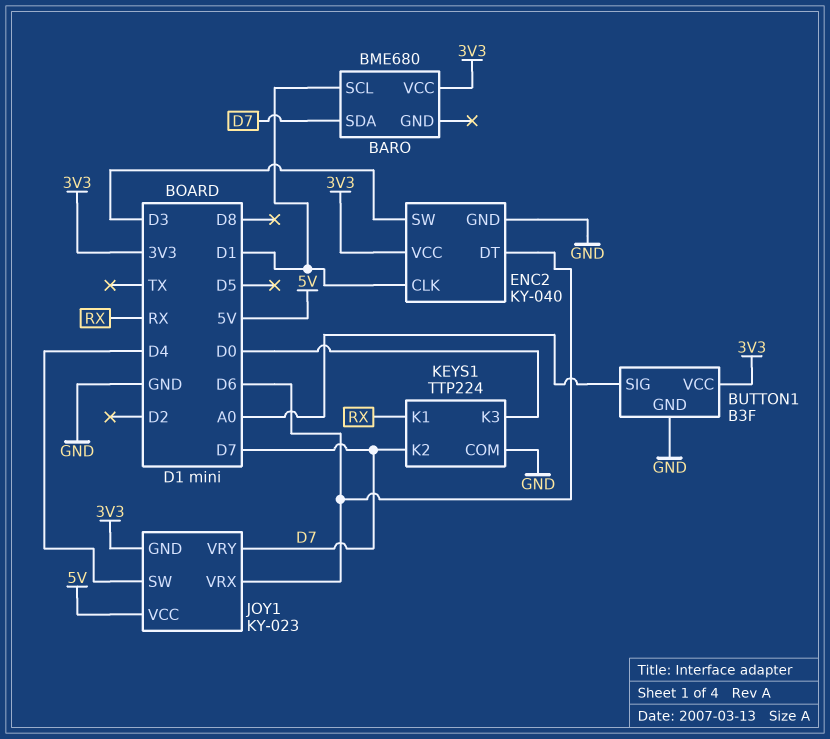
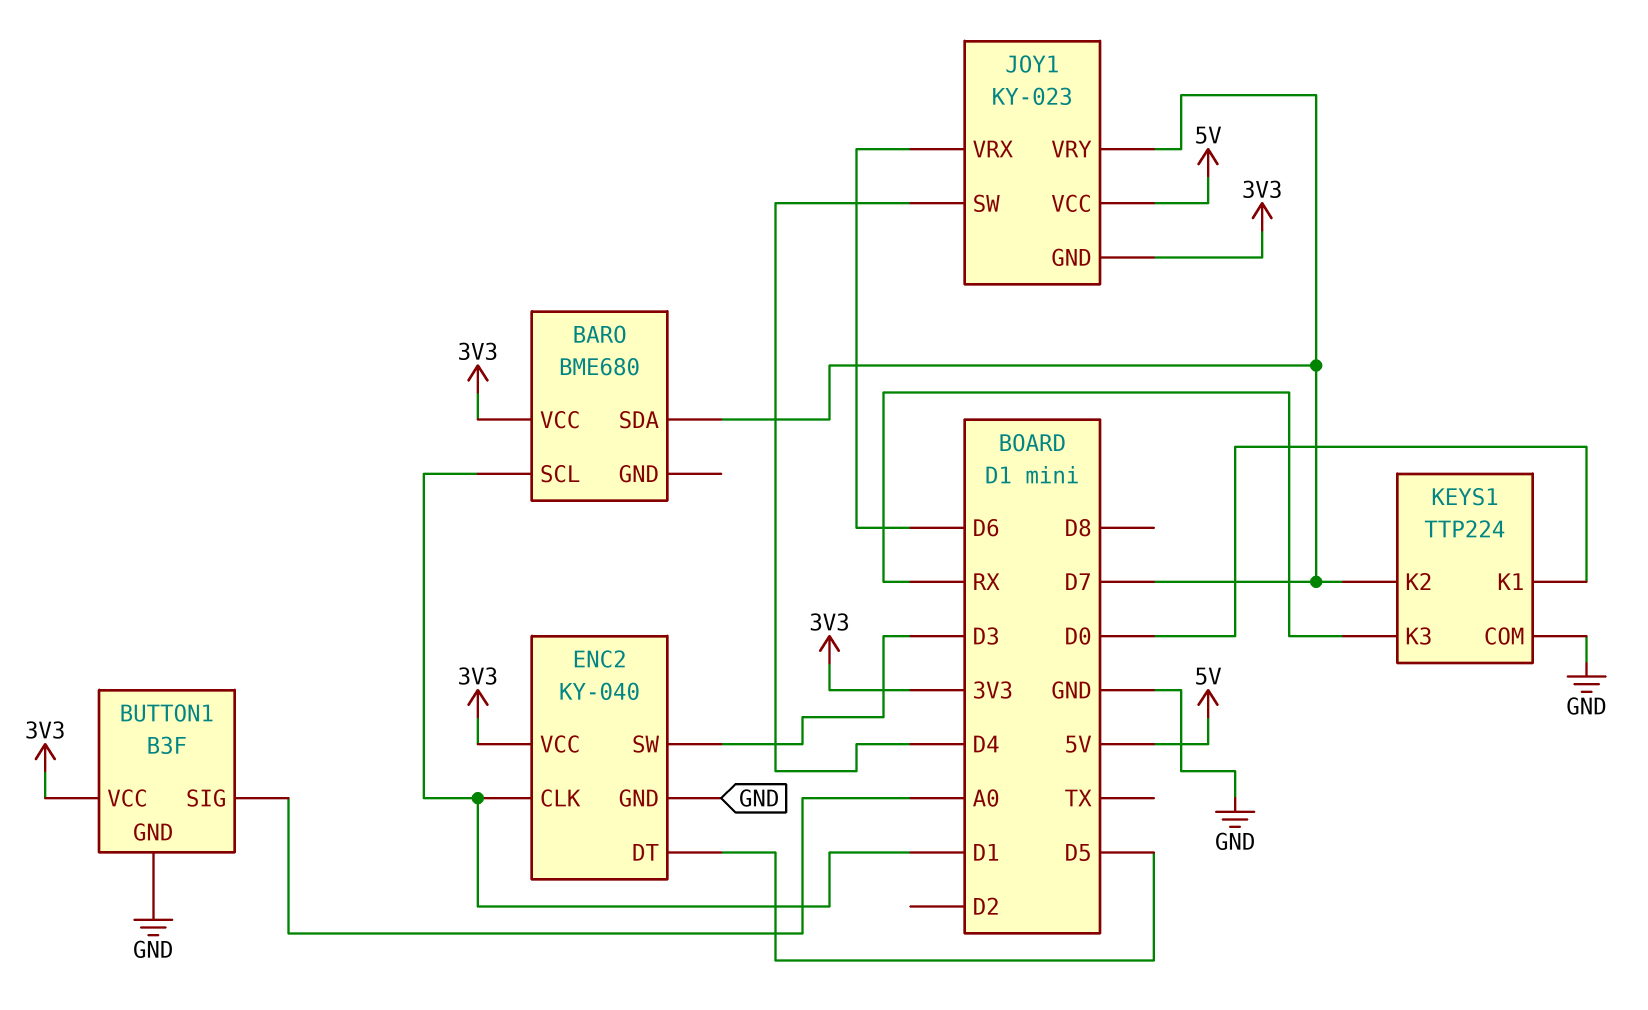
ENC2 pin DT: D6 -> D5
KEYS1 pin K1: RX -> D0
KEYS1 pin K3: D0 -> RX

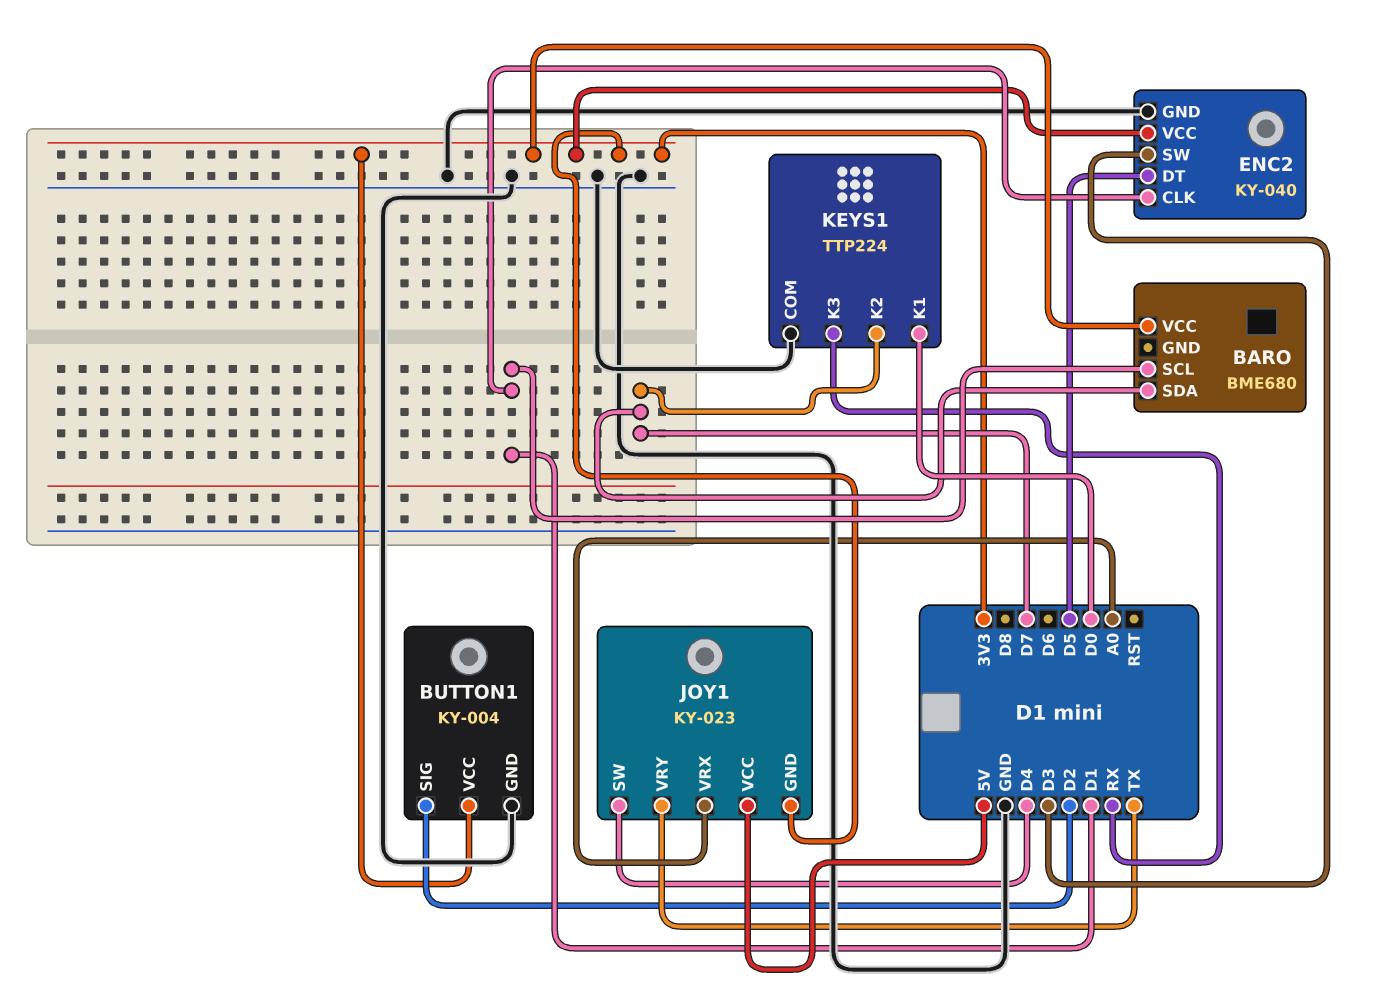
BUTTON1: B3F -> KY-004
BUTTON1 pin SIG: A0 -> D2
JOY1 pin VRX: D6 -> A0
JOY1 pin VRY: D7 -> TX

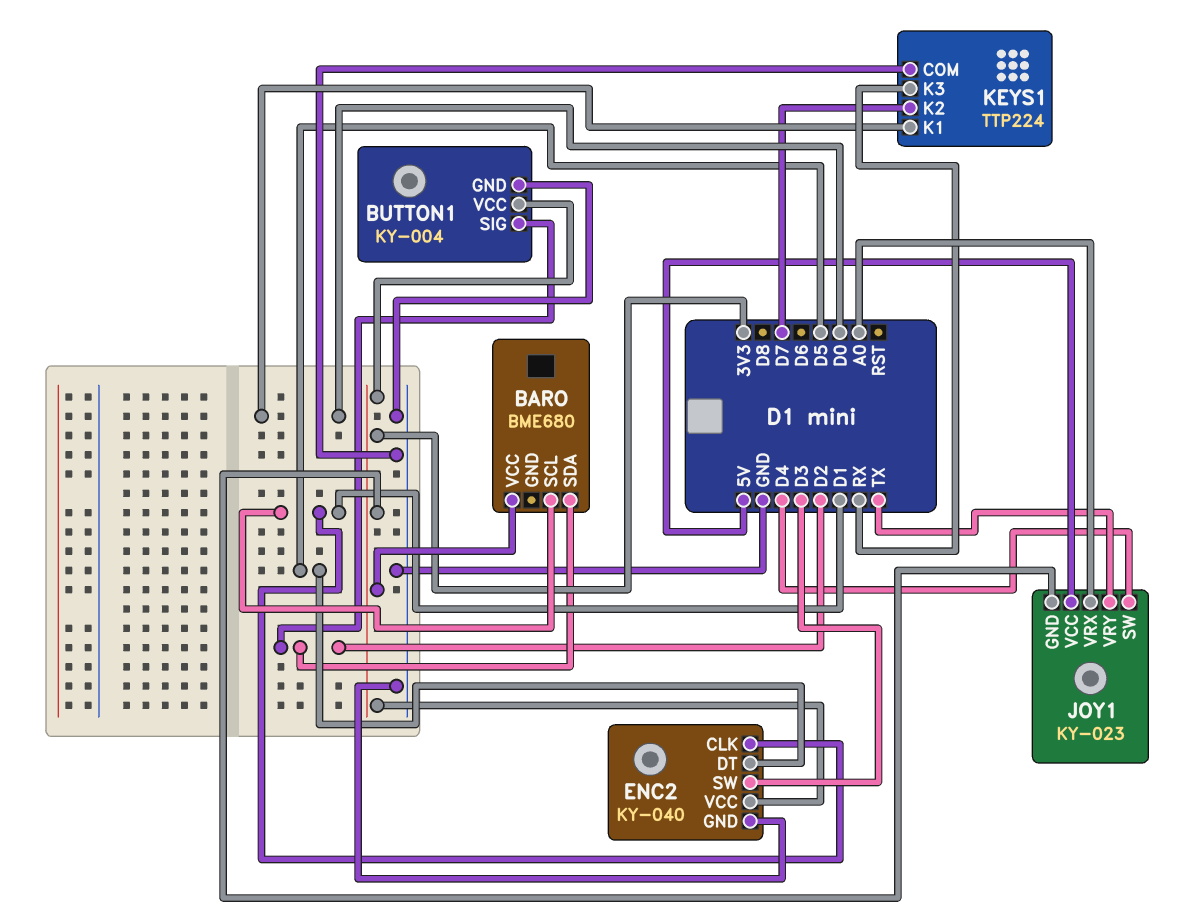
BARO pin SDA: D7 -> D2

